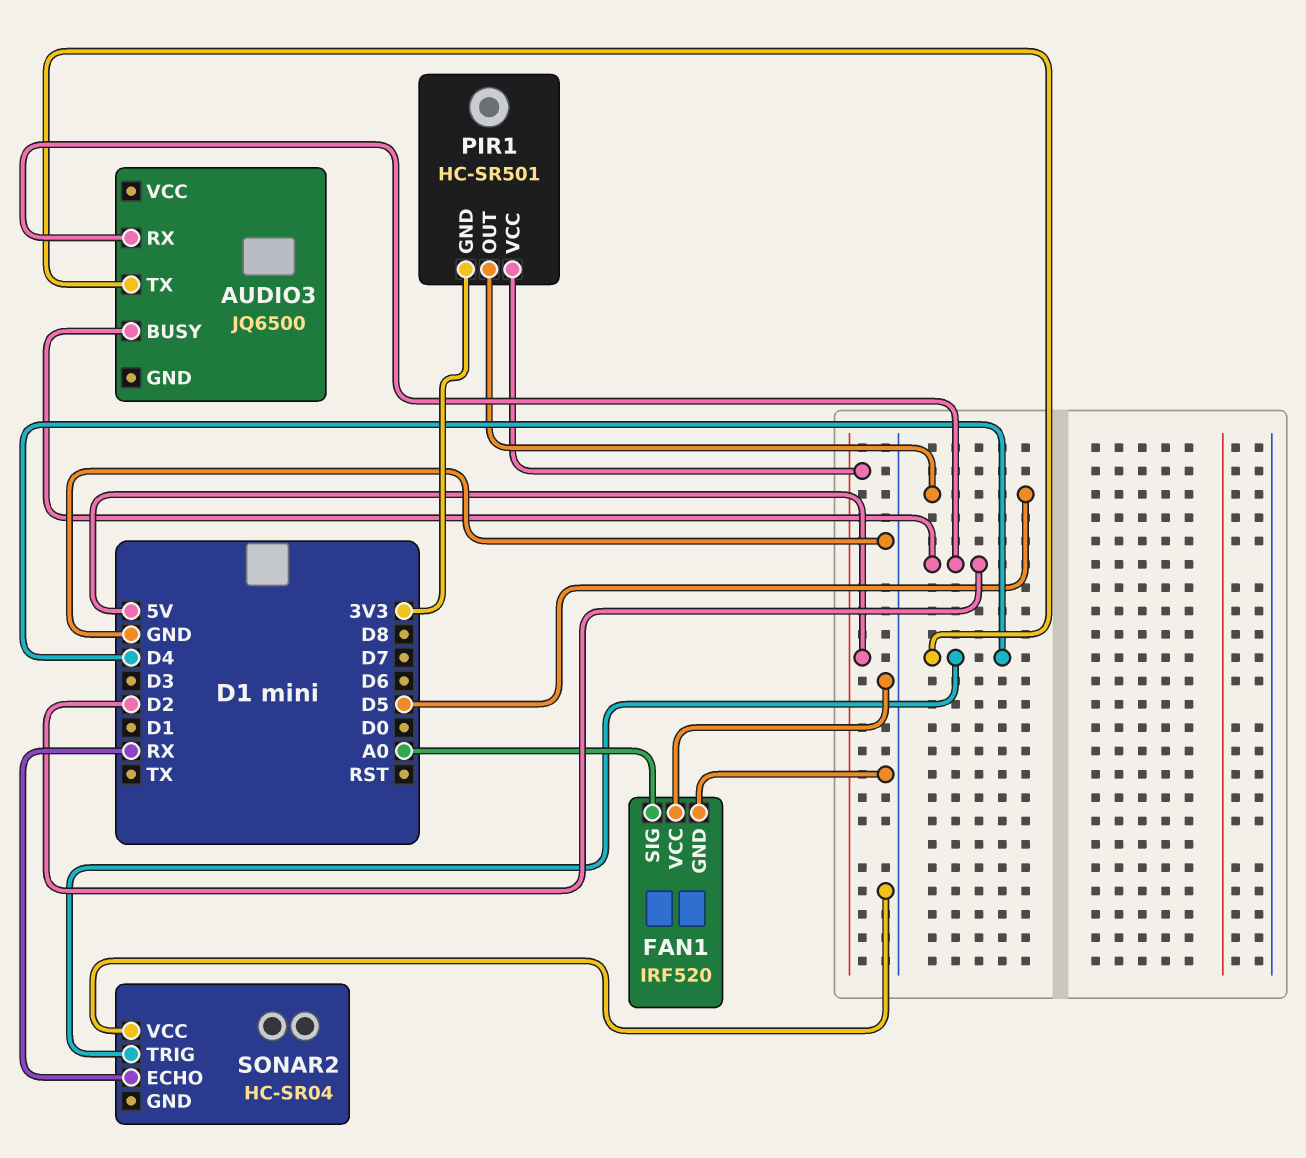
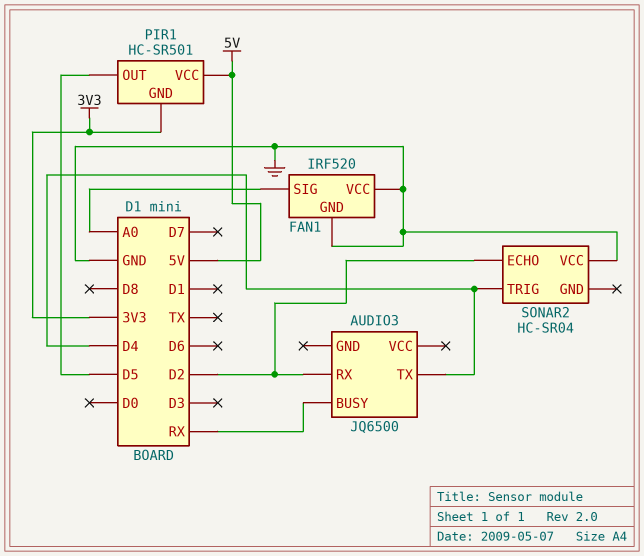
AUDIO3 pin BUSY: D2 -> RX
SONAR2 pin ECHO: RX -> D2

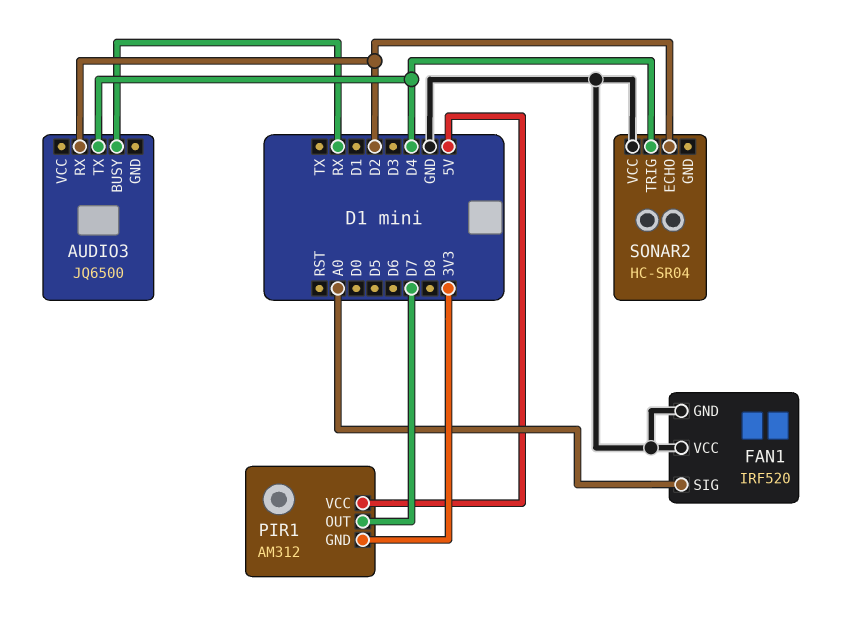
PIR1: HC-SR501 -> AM312
PIR1 pin OUT: D5 -> D7

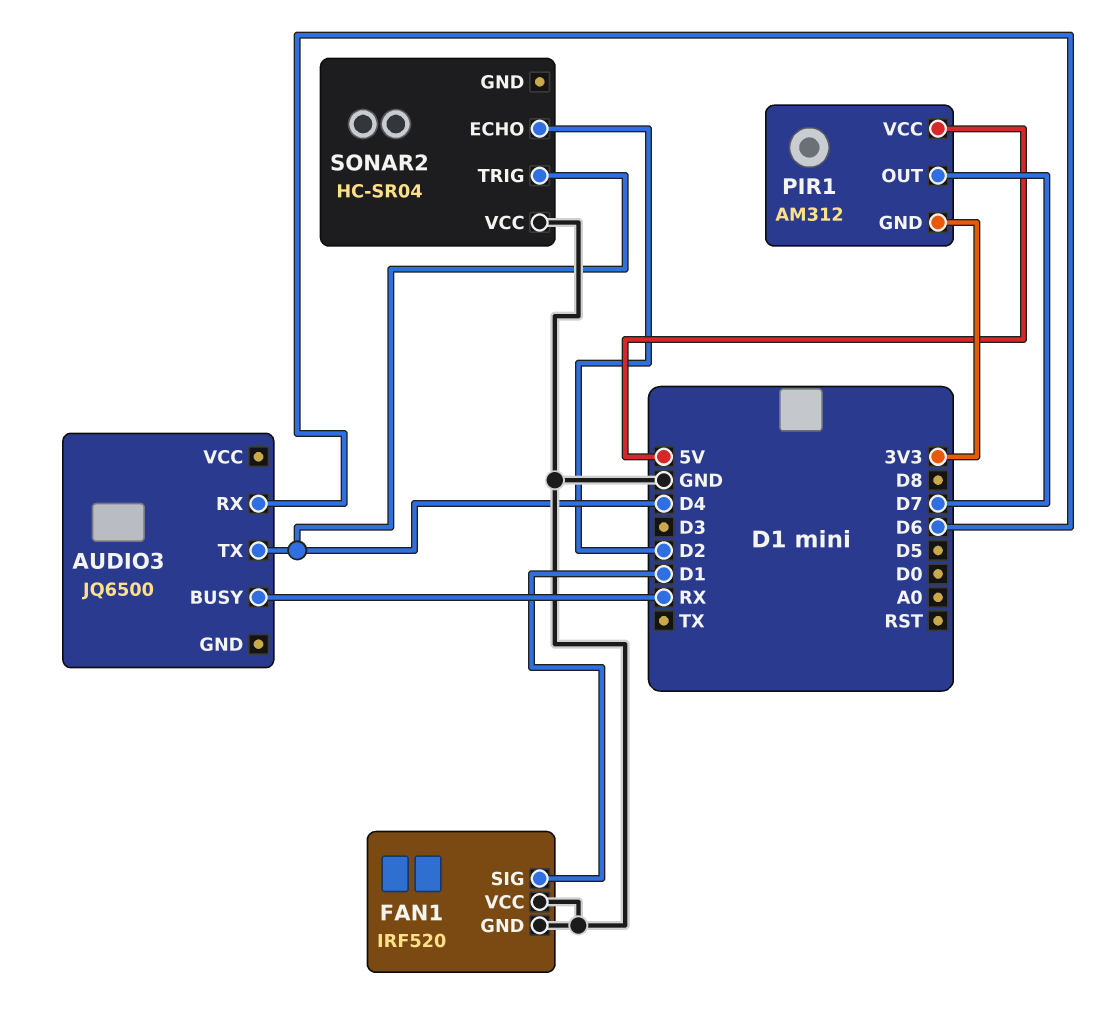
AUDIO3 pin RX: D2 -> D6
FAN1 pin SIG: A0 -> D1

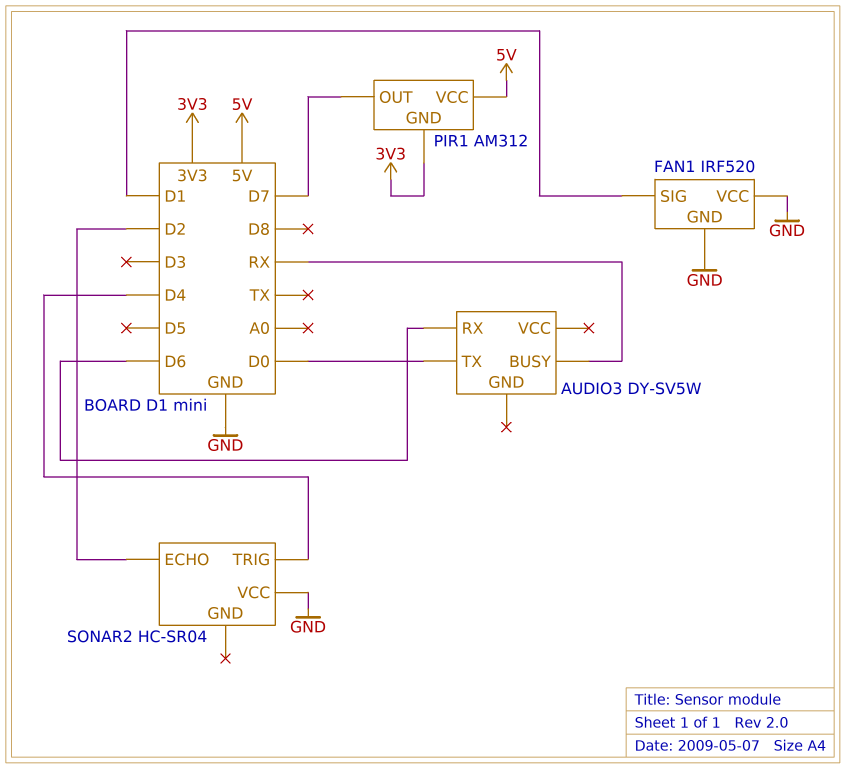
AUDIO3: JQ6500 -> DY-SV5W
AUDIO3 pin TX: D4 -> D0

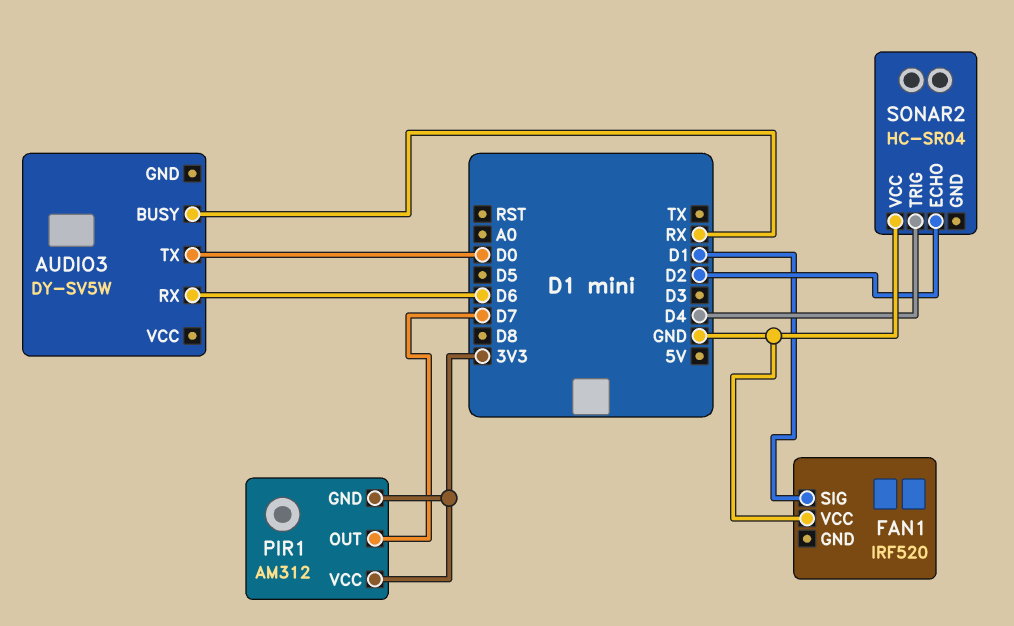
FAN1 pin GND: GND -> none
PIR1 pin VCC: 5V -> 3V3

